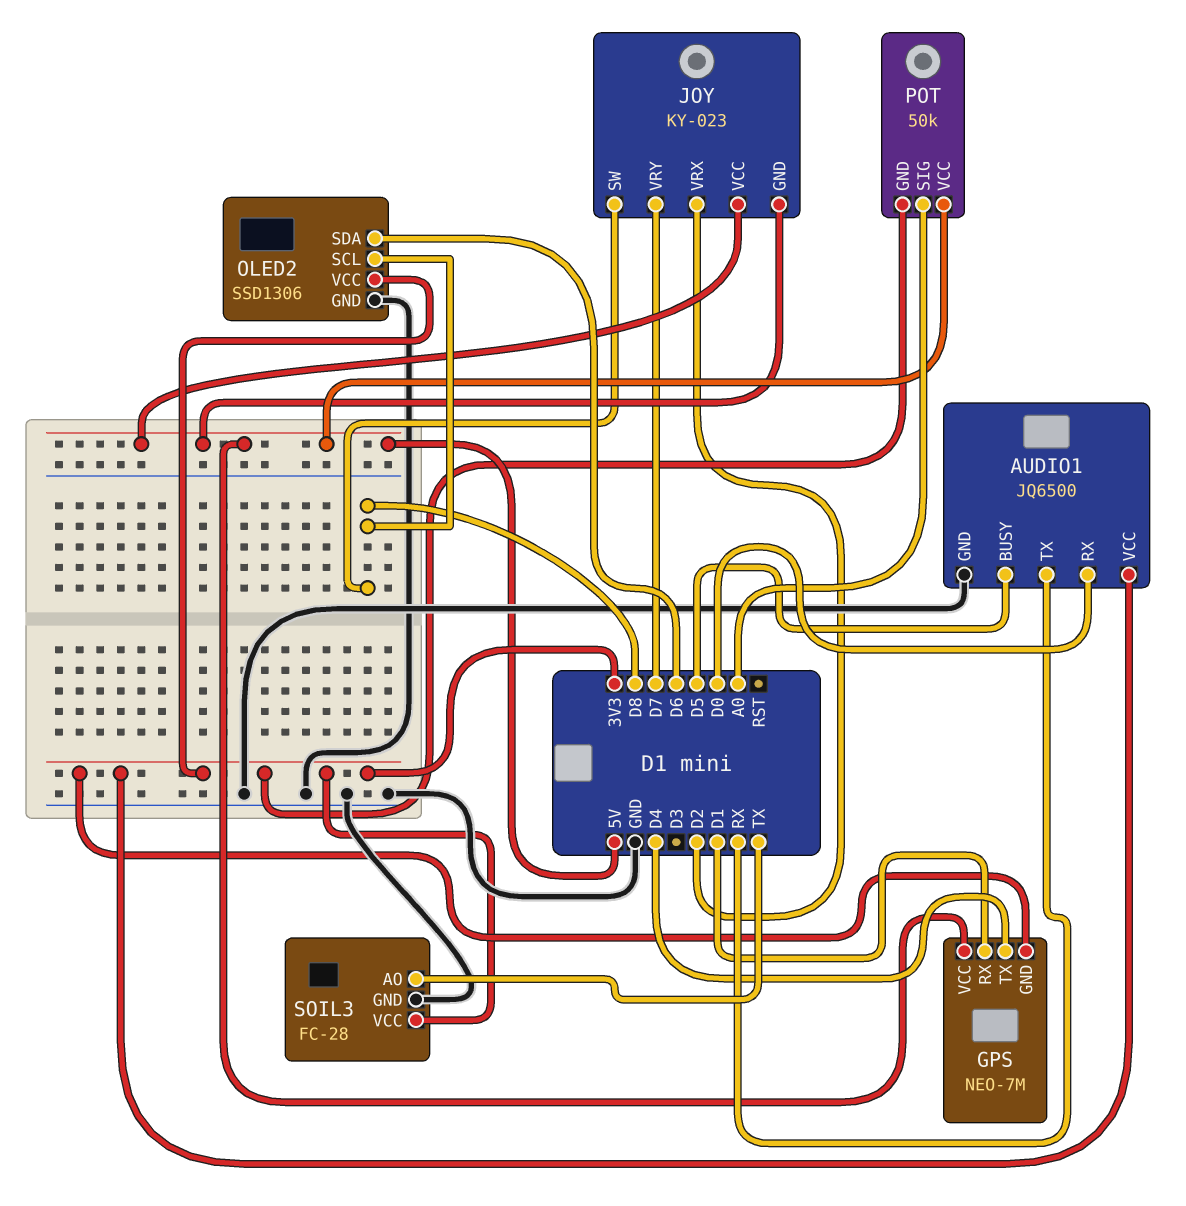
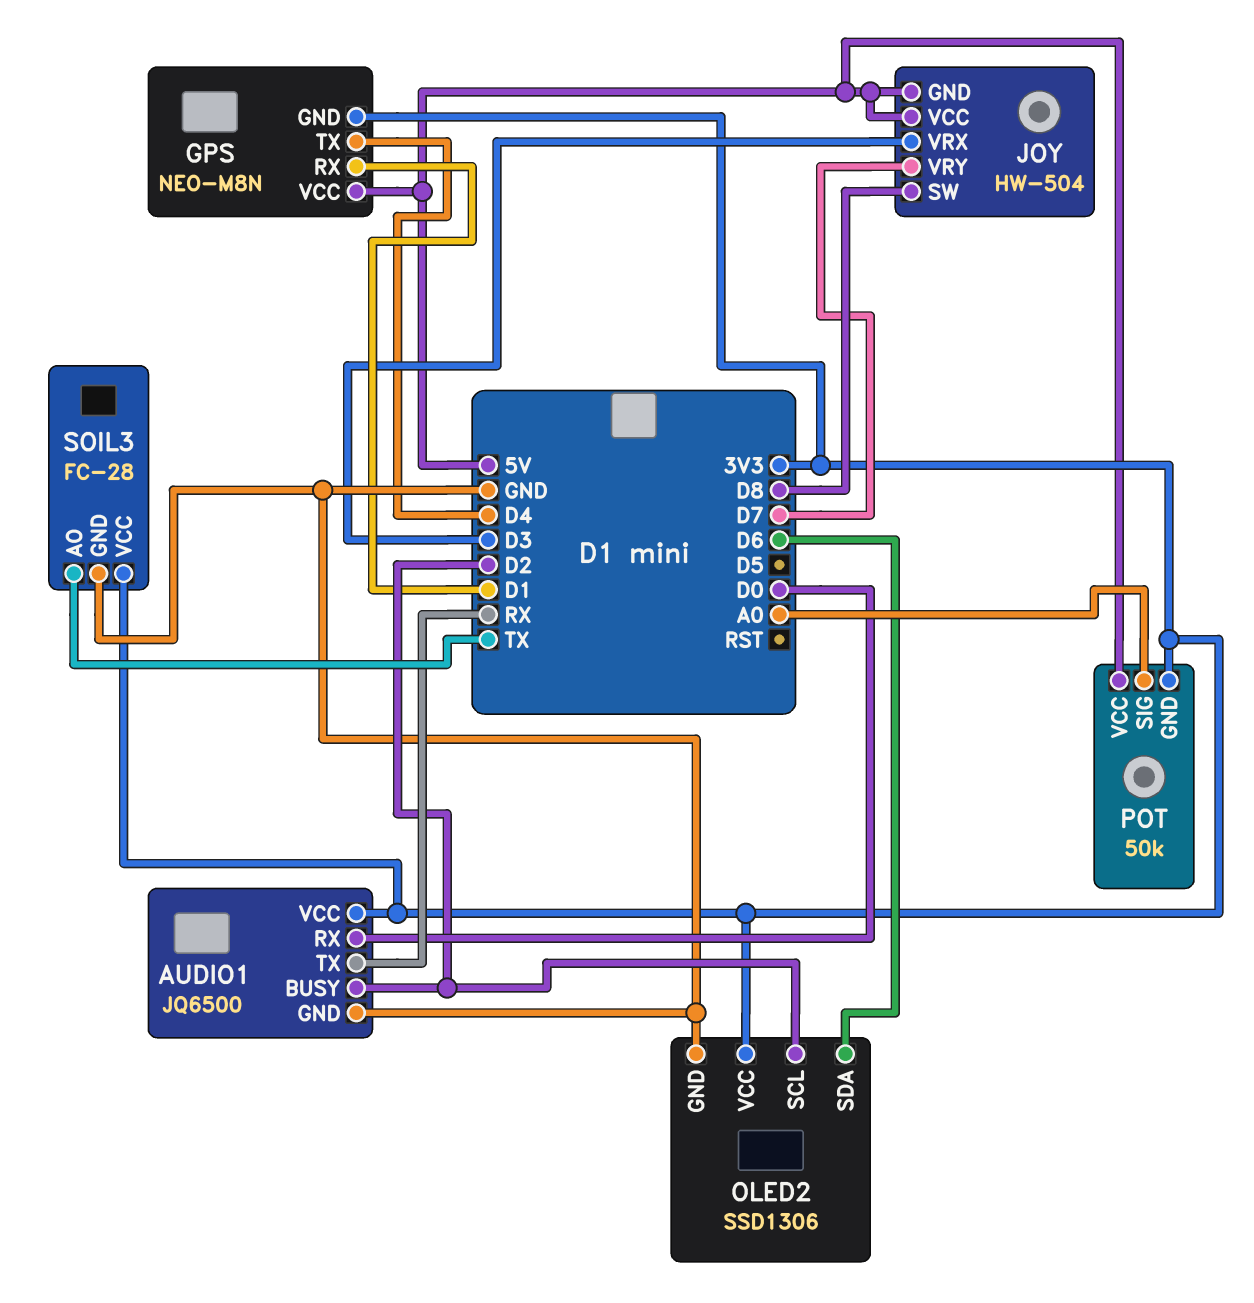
AUDIO1 pin BUSY: D5 -> D2
GPS: NEO-7M -> NEO-M8N
JOY: KY-023 -> HW-504
JOY pin VRX: D2 -> D3
OLED2 pin SCL: D8 -> D2

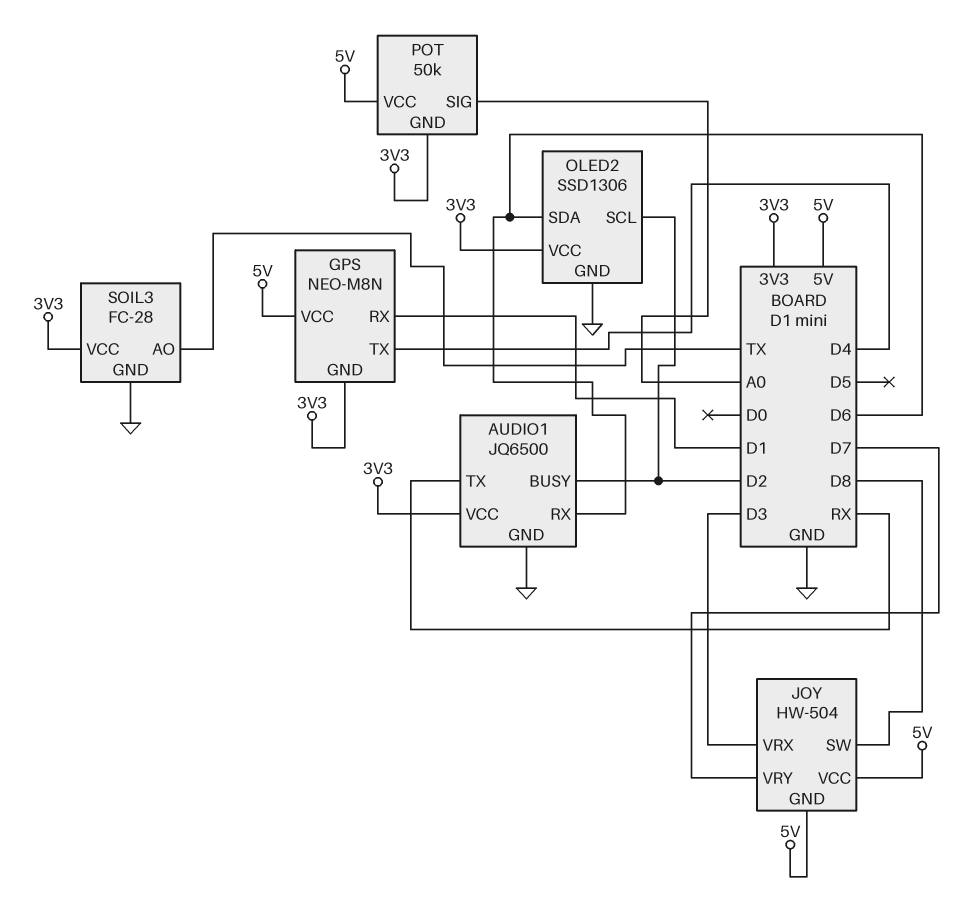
AUDIO1 pin RX: D0 -> D6

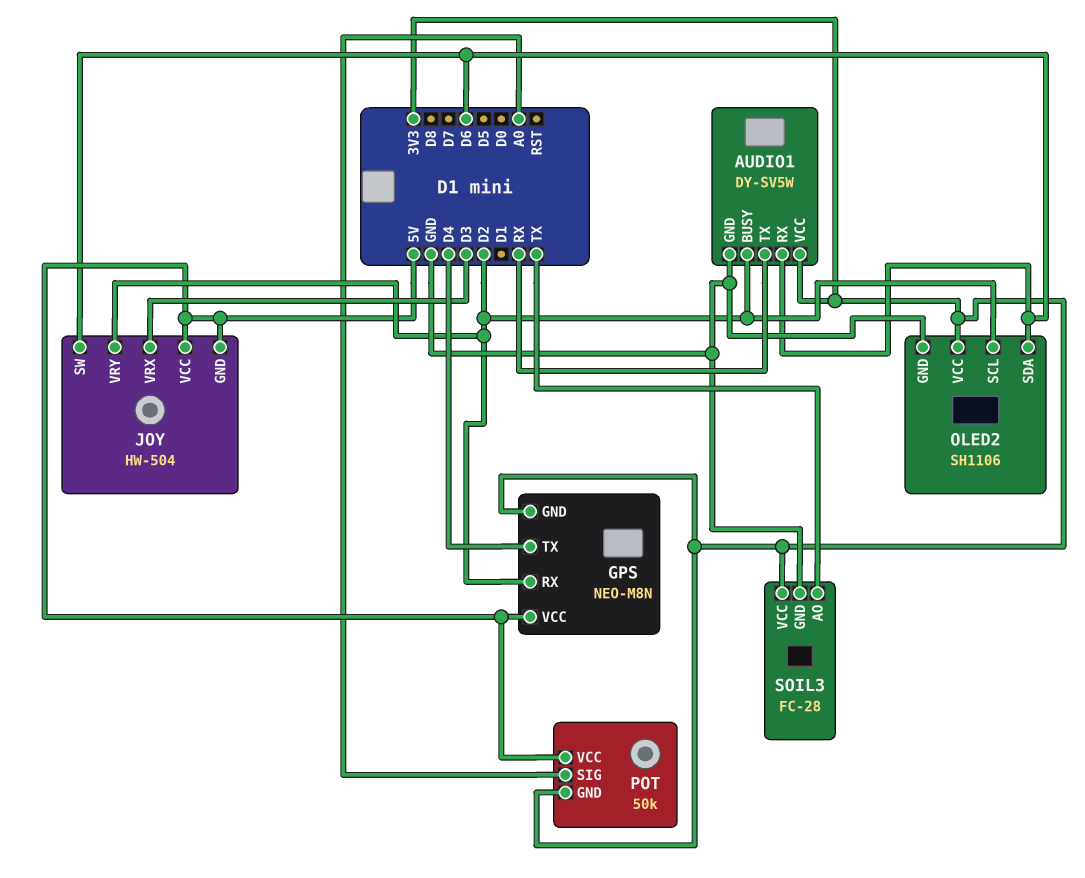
AUDIO1: JQ6500 -> DY-SV5W
GPS pin RX: D1 -> D2
JOY pin SW: D8 -> D6
JOY pin VRY: D7 -> D2
OLED2: SSD1306 -> SH1106

